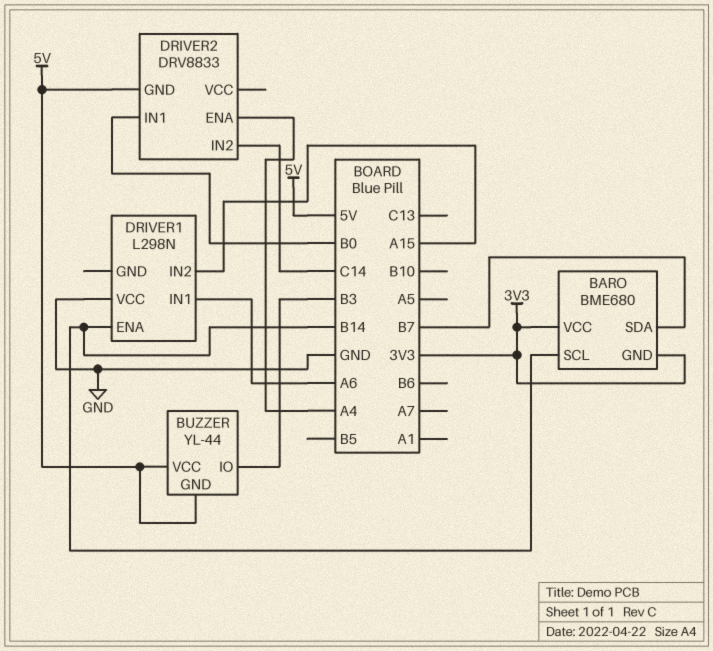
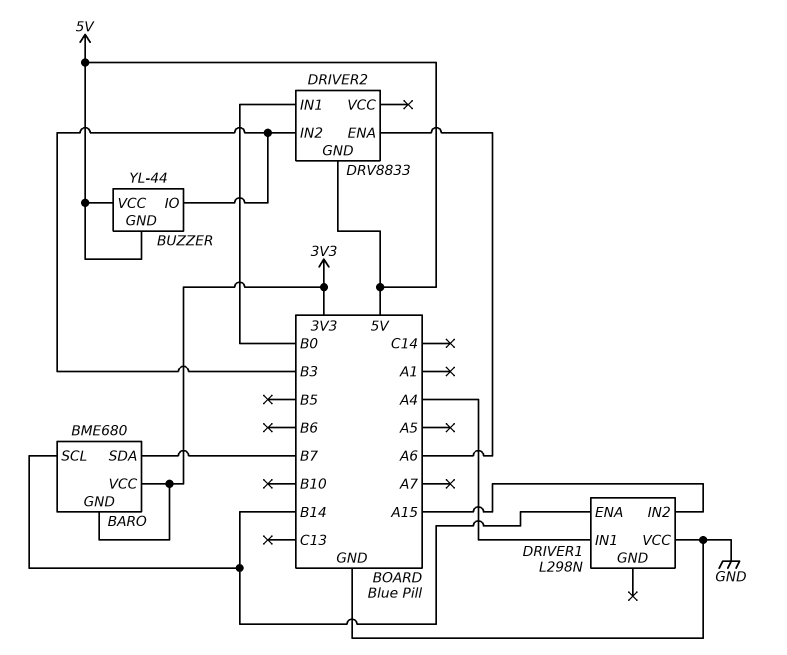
DRIVER1 pin IN1: A6 -> A4
DRIVER2 pin ENA: A4 -> A6
DRIVER2 pin IN2: C14 -> B3

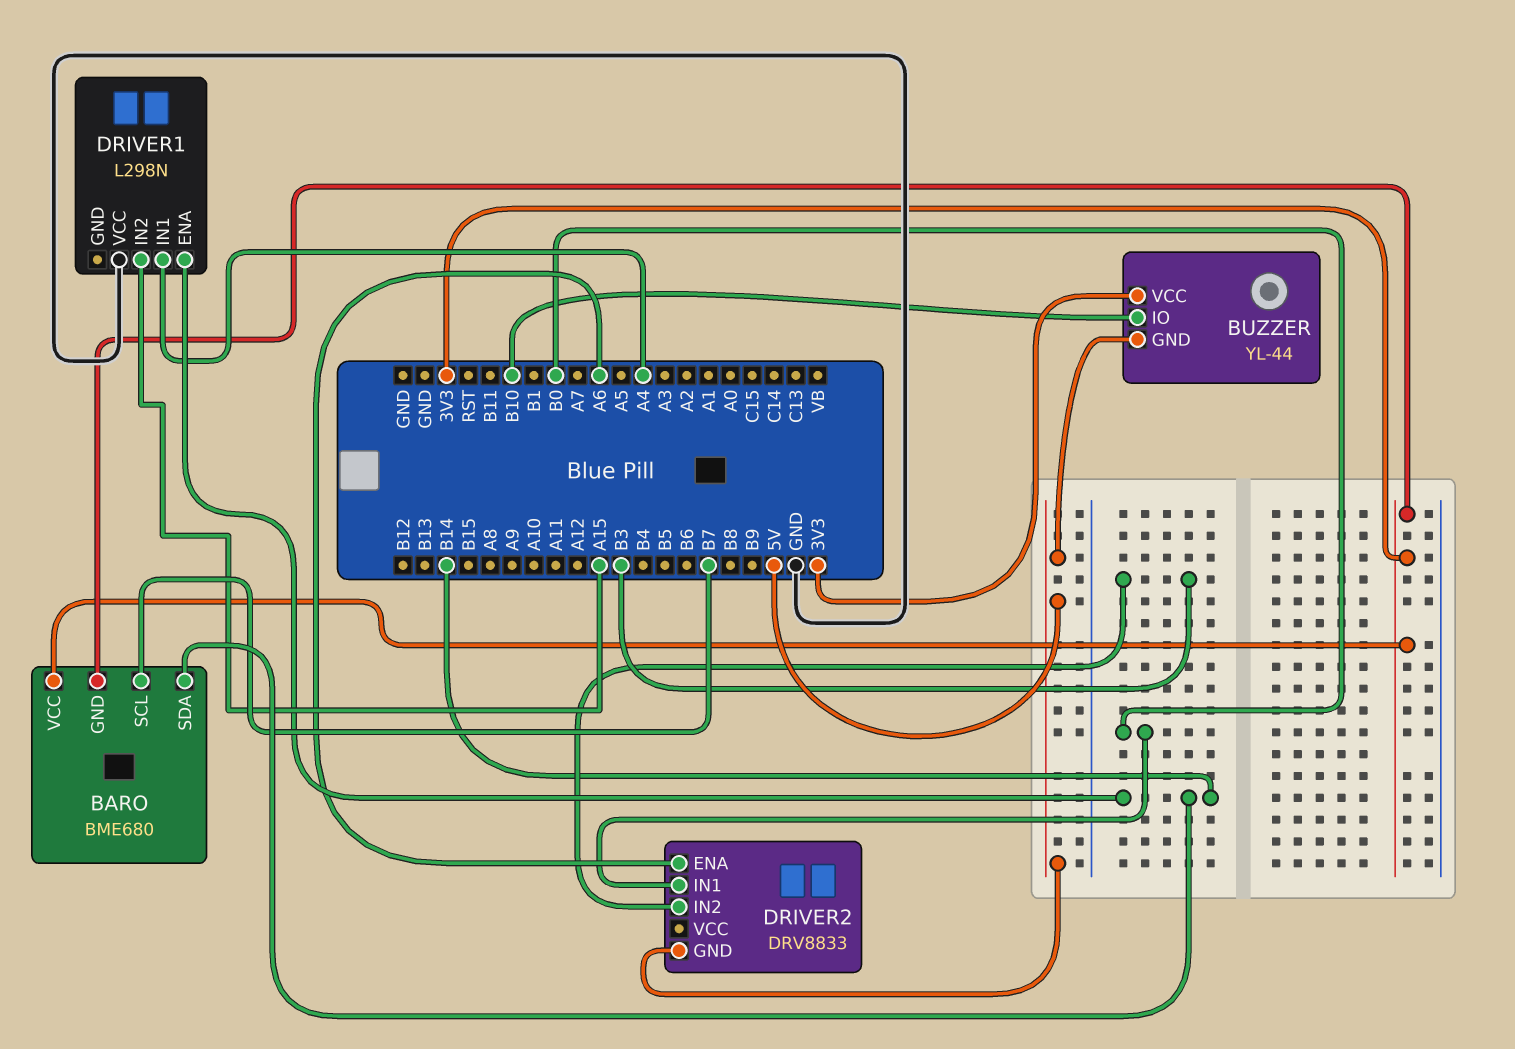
BARO pin SCL: B14 -> B7
BARO pin SDA: B7 -> B14
BUZZER pin IO: B3 -> B10
BUZZER pin VCC: 5V -> 3V3

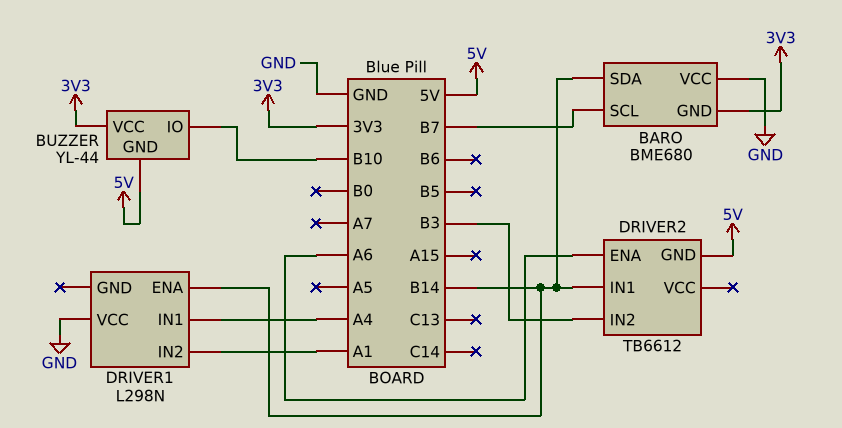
BARO pin VCC: 3V3 -> GND
DRIVER1 pin IN2: A15 -> A1
DRIVER2: DRV8833 -> TB6612
DRIVER2 pin IN1: B0 -> B14

